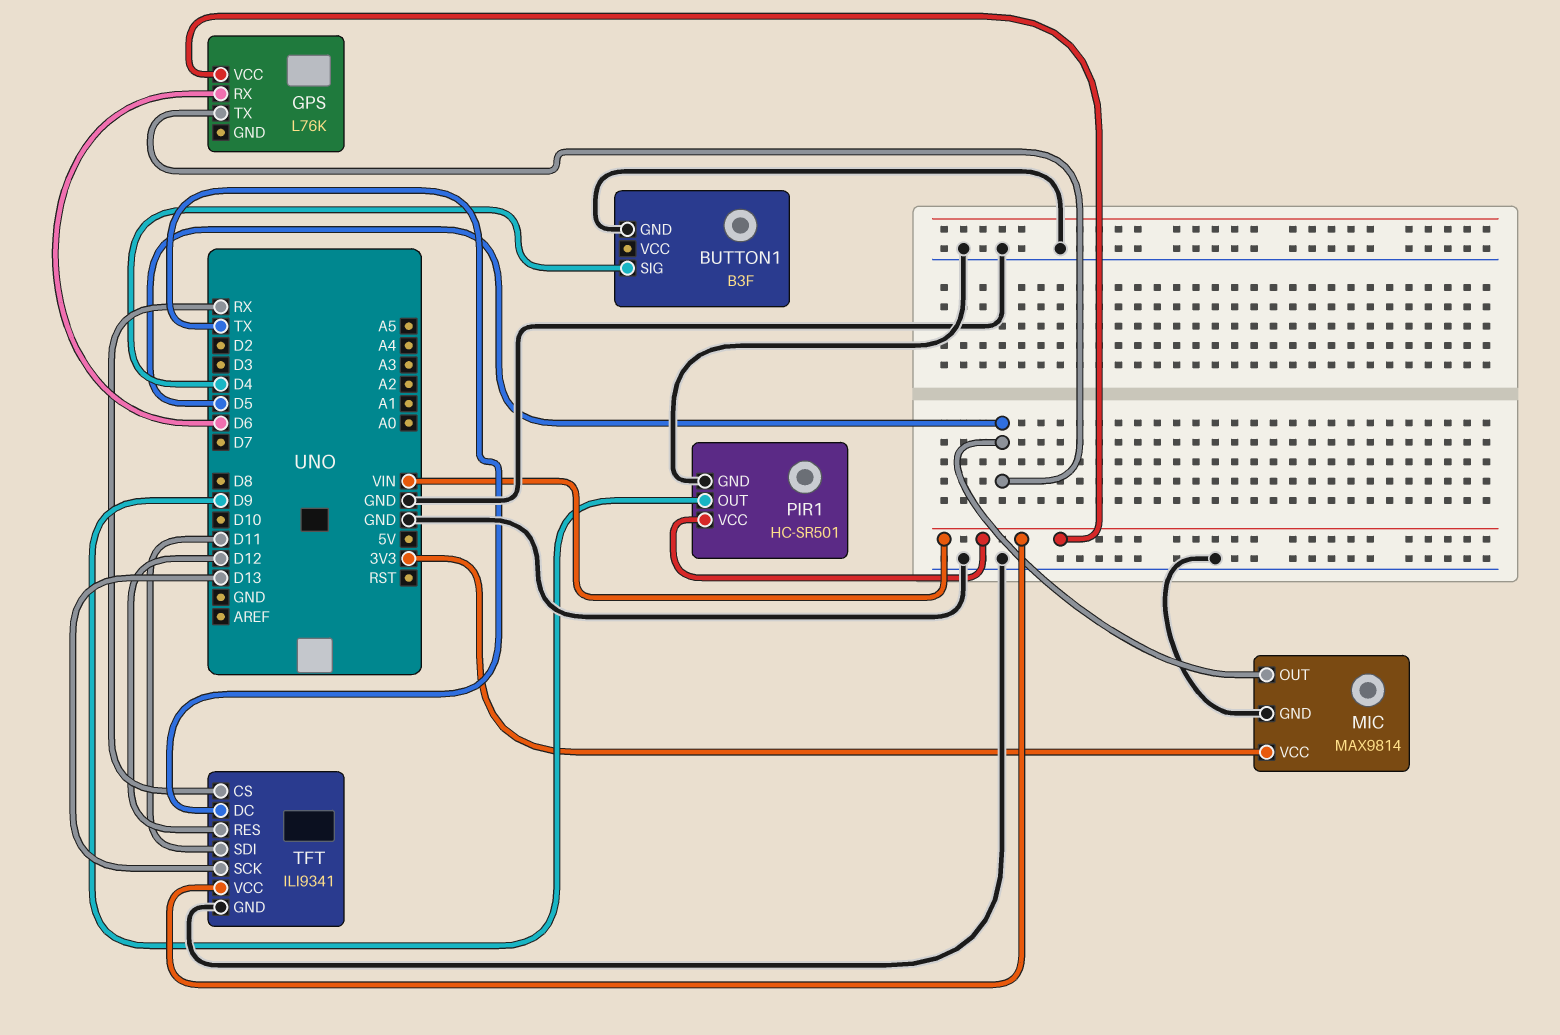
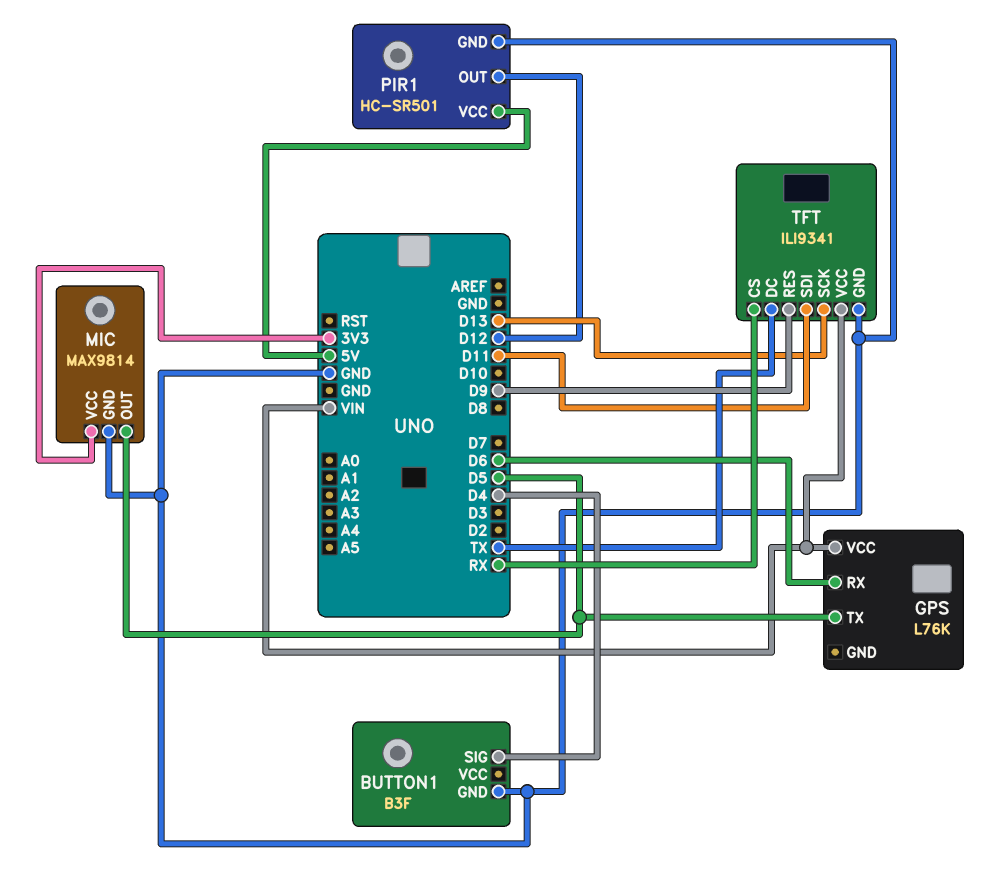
PIR1 pin OUT: D9 -> D12
PIR1 pin VCC: VIN -> 5V
TFT pin RES: D12 -> D9

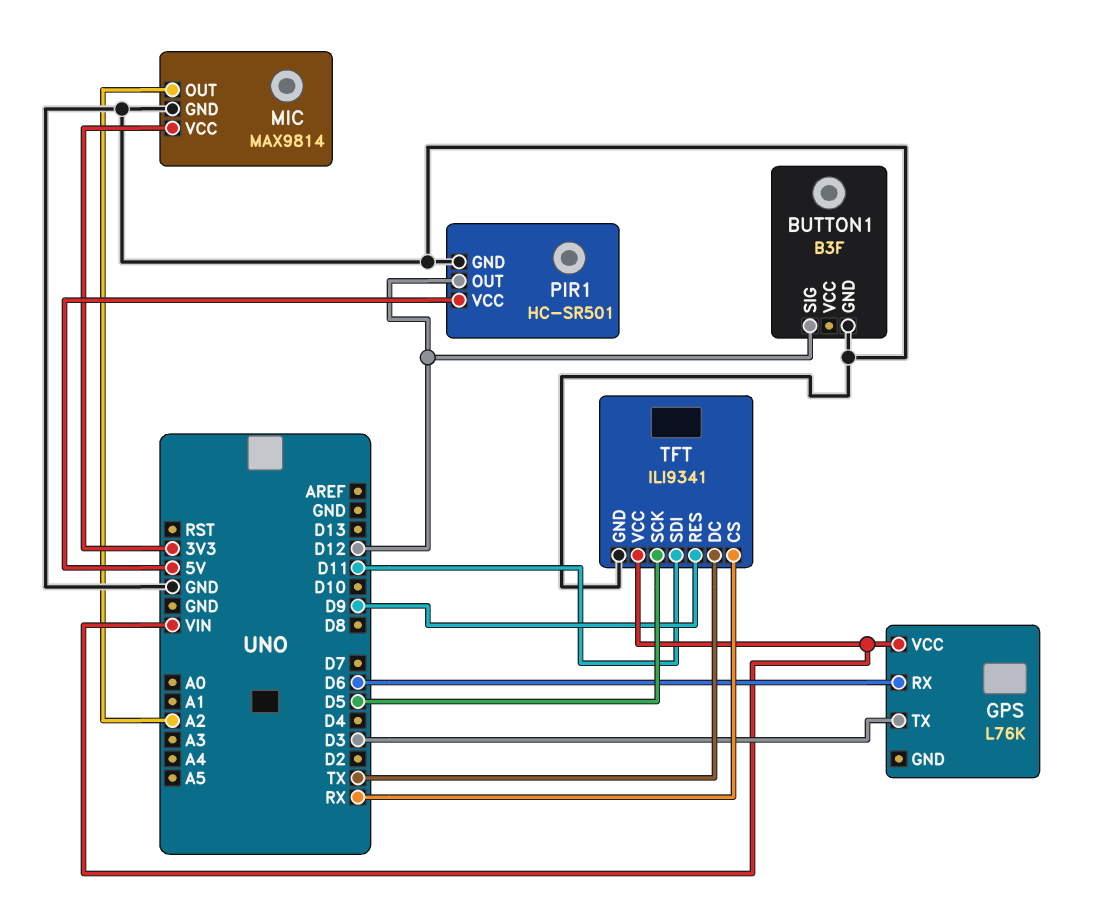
BUTTON1 pin SIG: D4 -> D12
GPS pin TX: D5 -> D3
MIC pin OUT: D5 -> A2
TFT pin SCK: D13 -> D5

